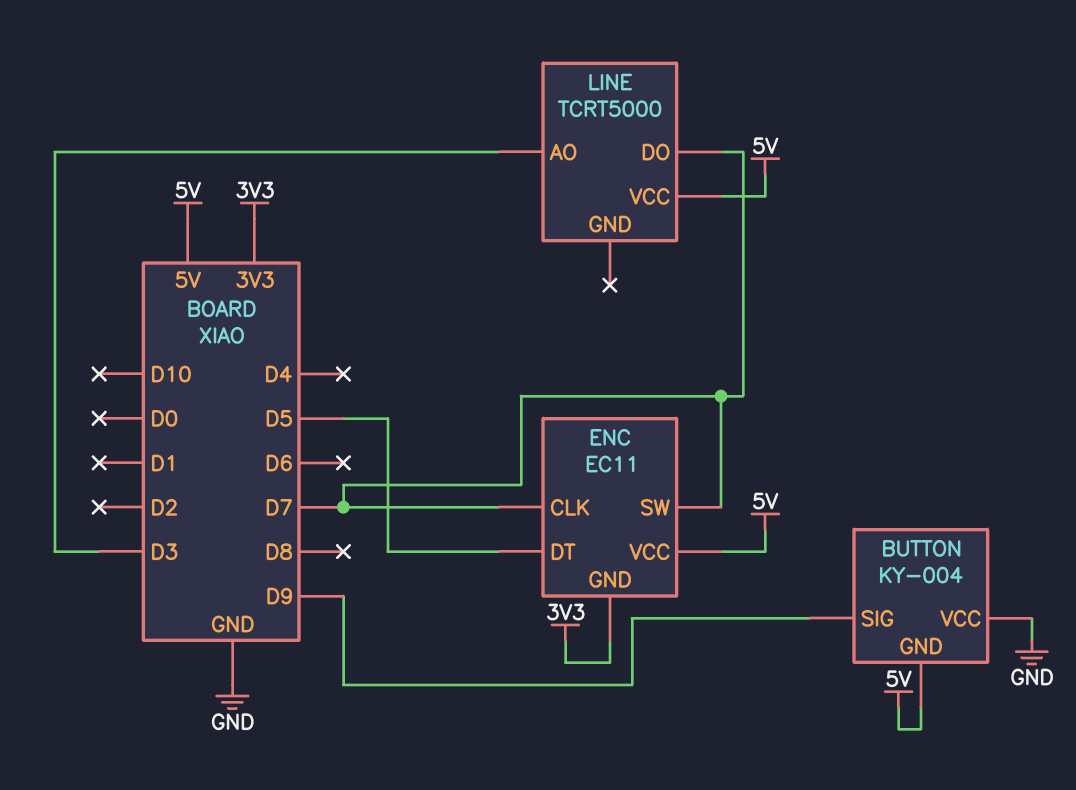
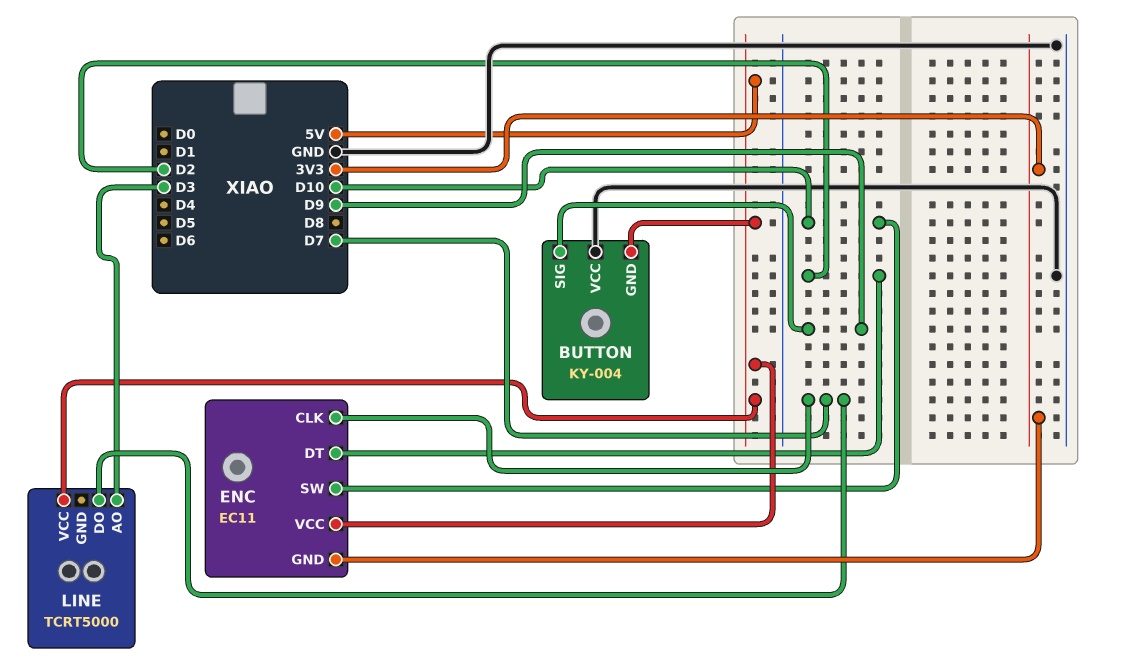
ENC pin DT: D5 -> D2
ENC pin SW: D7 -> D10

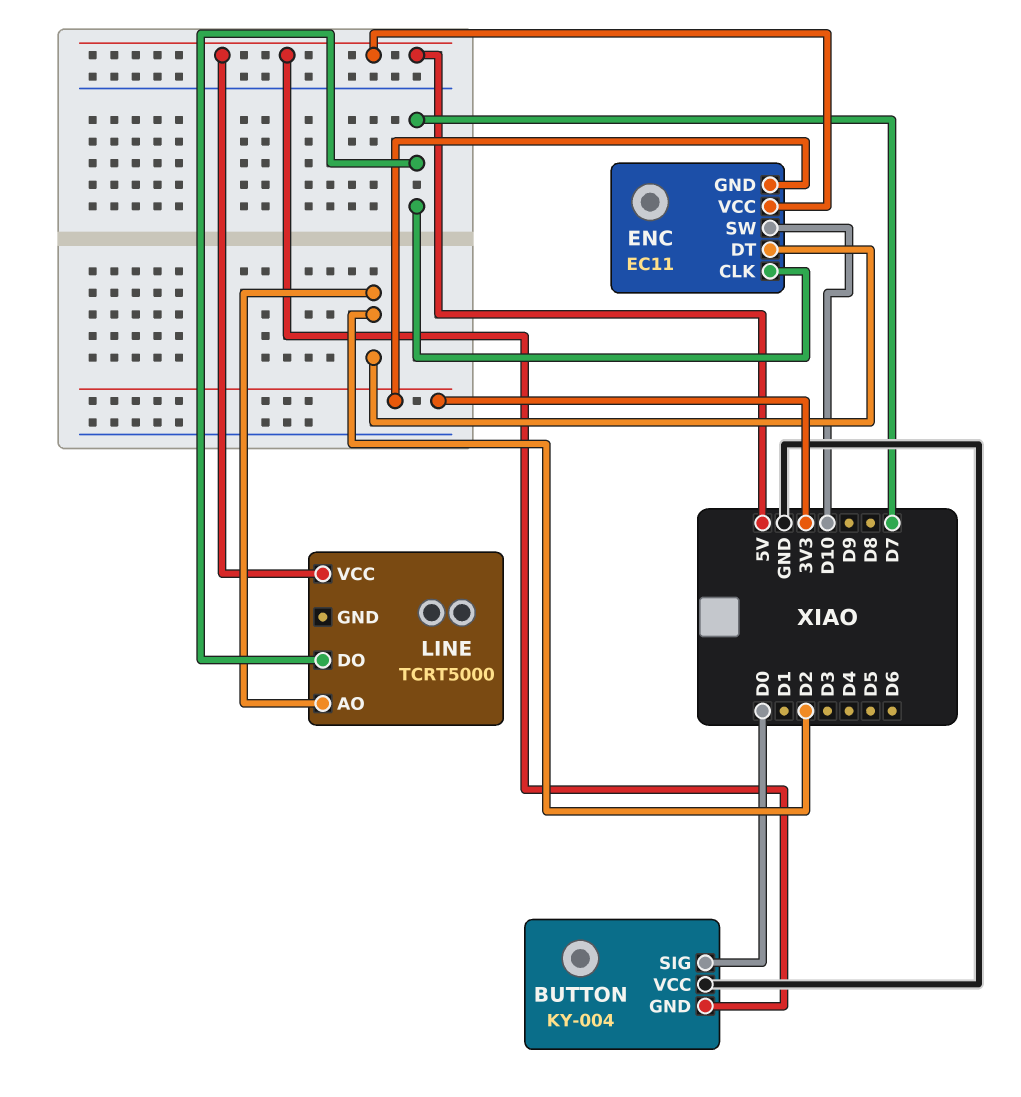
BUTTON pin SIG: D9 -> D0
LINE pin AO: D3 -> D2

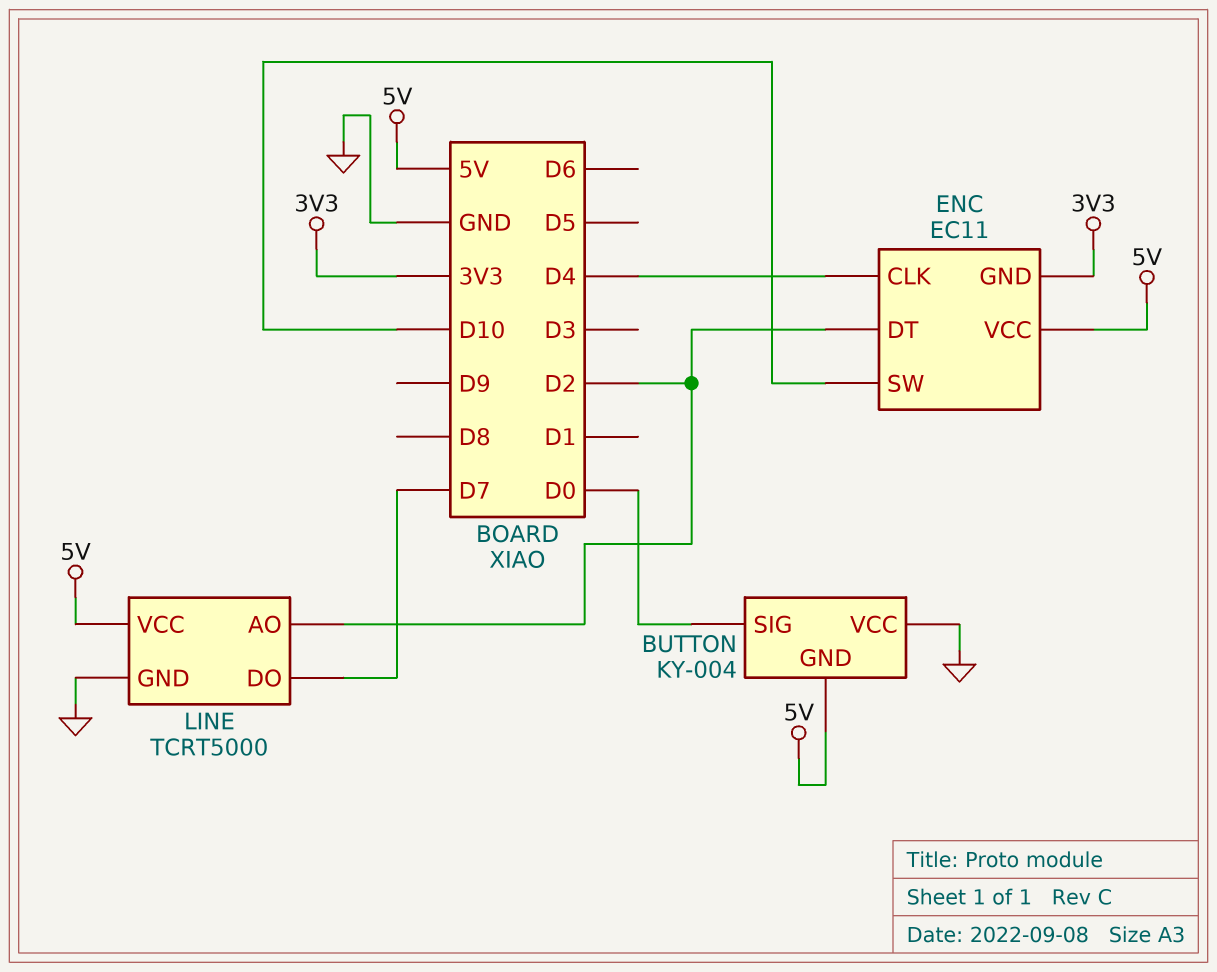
ENC pin CLK: D7 -> D4
LINE pin GND: none -> GND

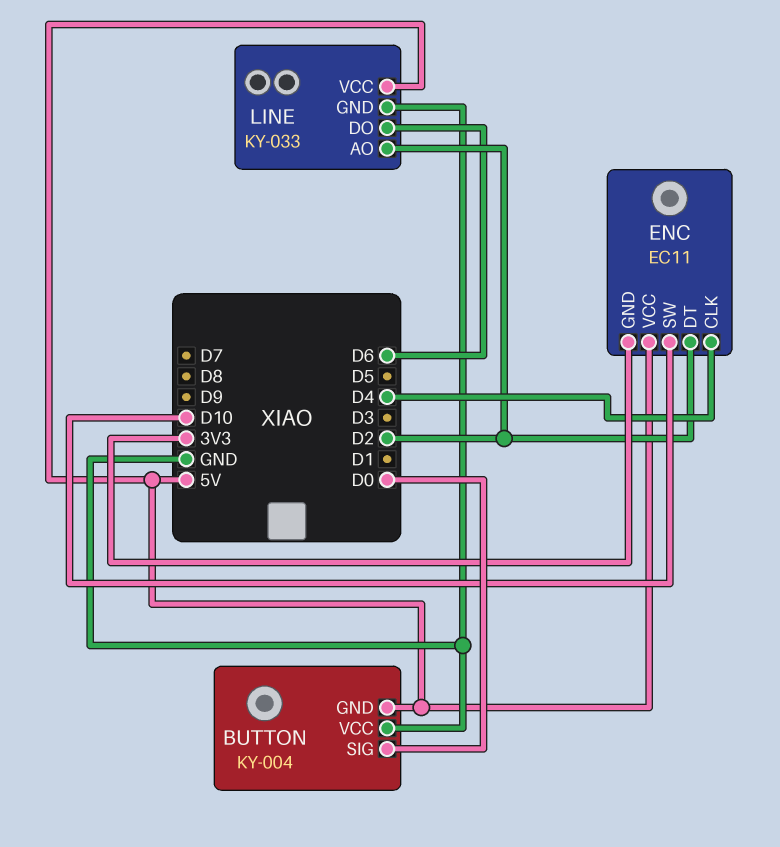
LINE: TCRT5000 -> KY-033
LINE pin DO: D7 -> D6

